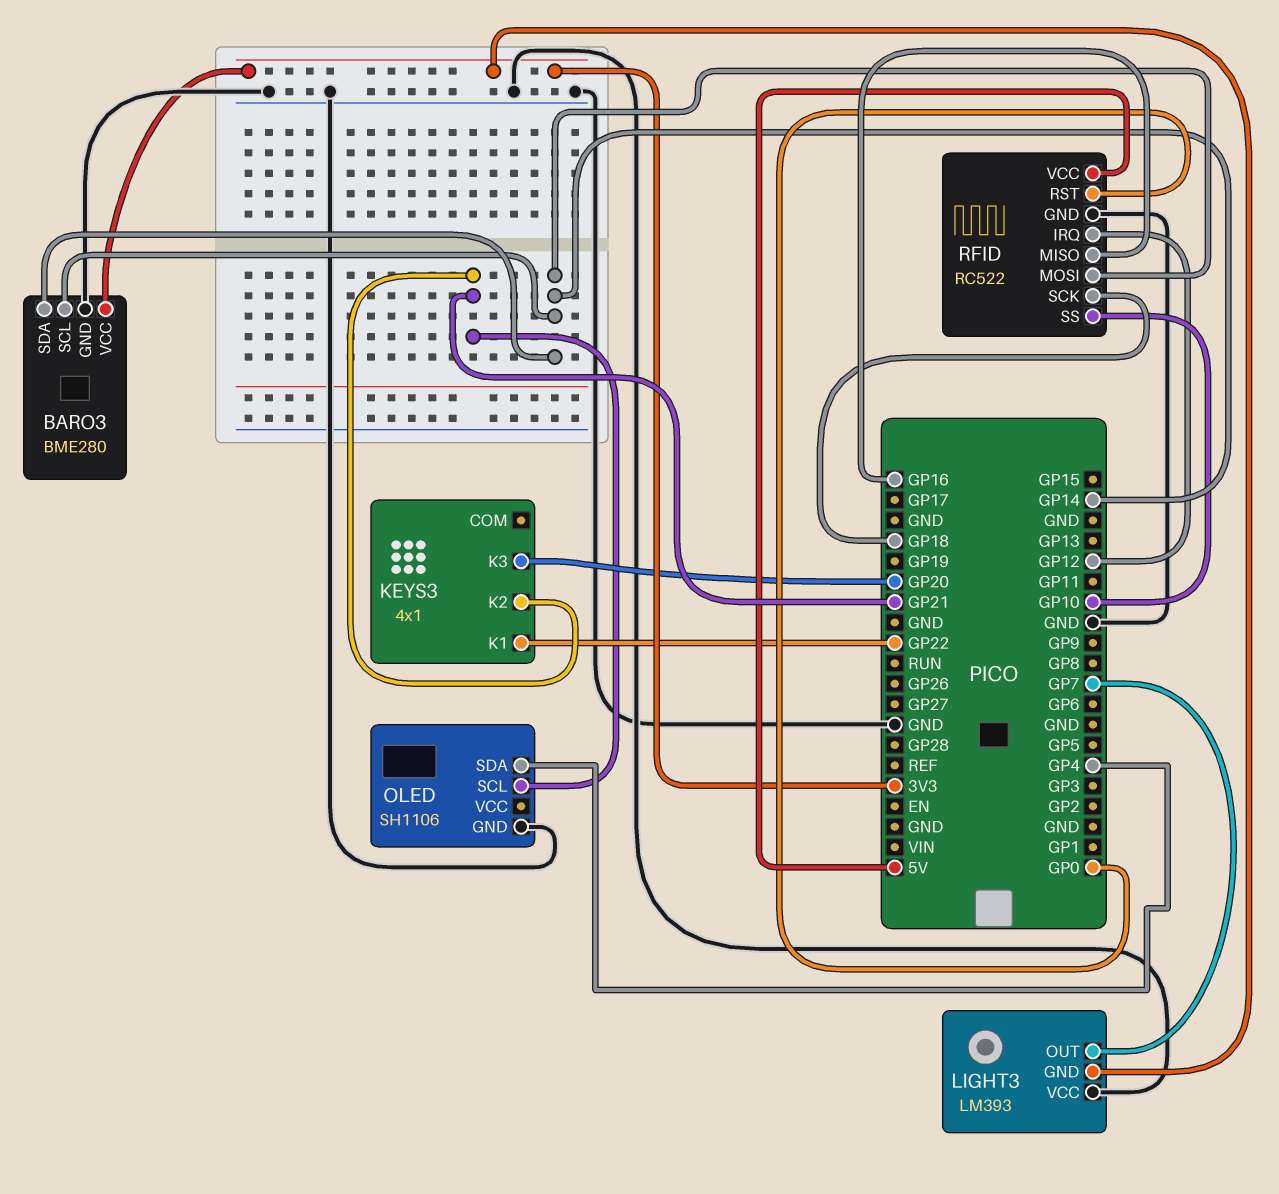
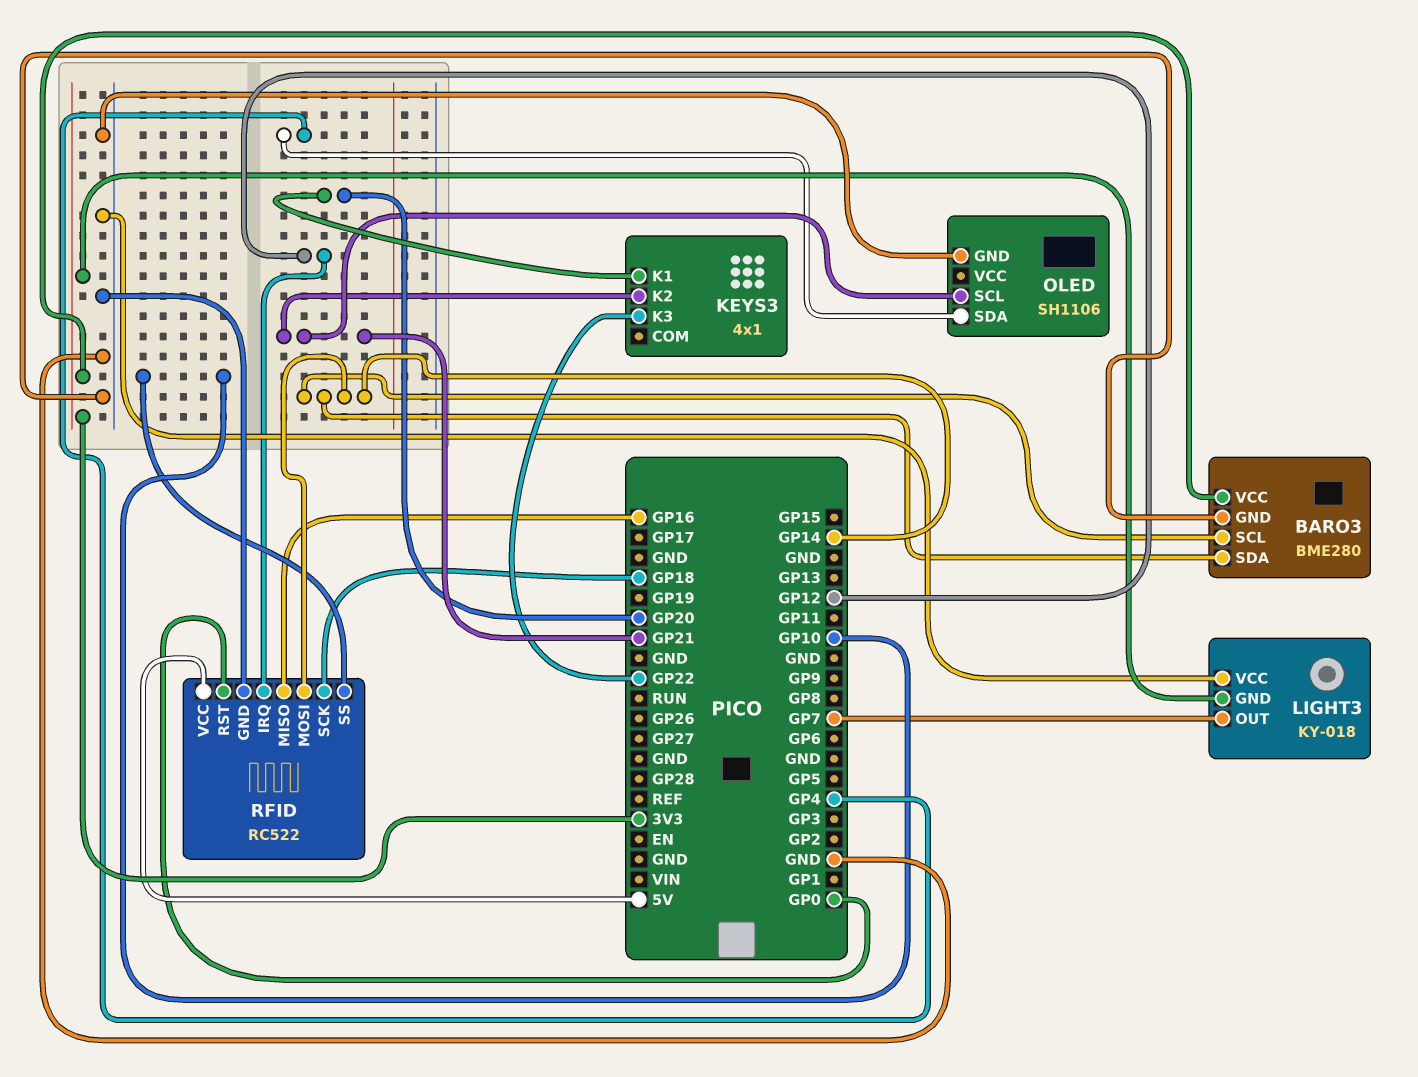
KEYS3 pin K1: GP22 -> GP20
KEYS3 pin K3: GP20 -> GP22
LIGHT3: LM393 -> KY-018

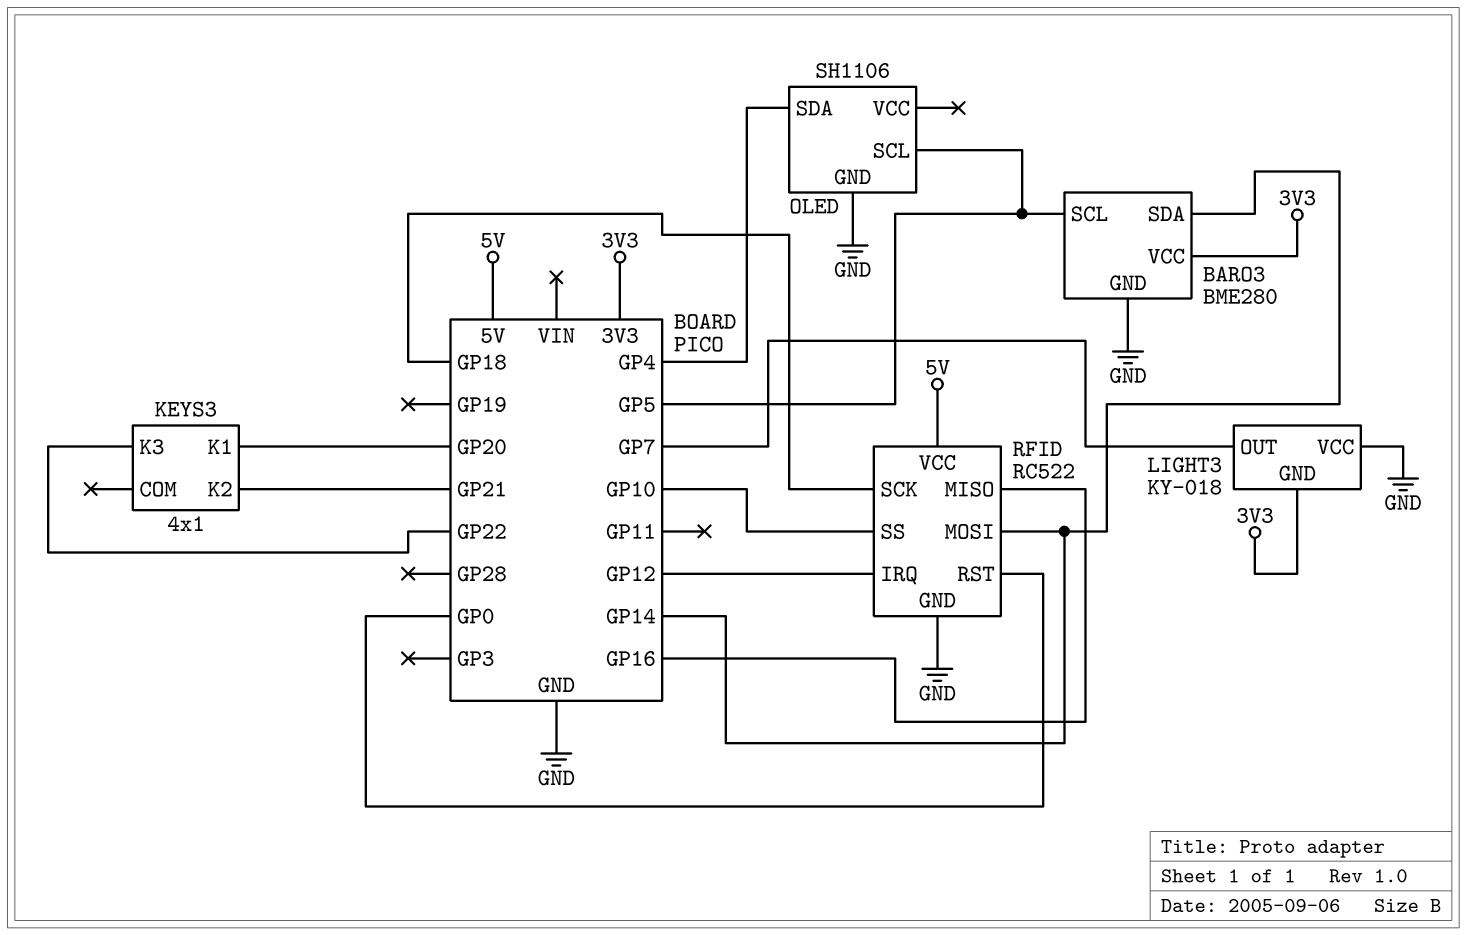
BARO3 pin SCL: GP14 -> GP5
OLED pin SCL: GP21 -> GP5

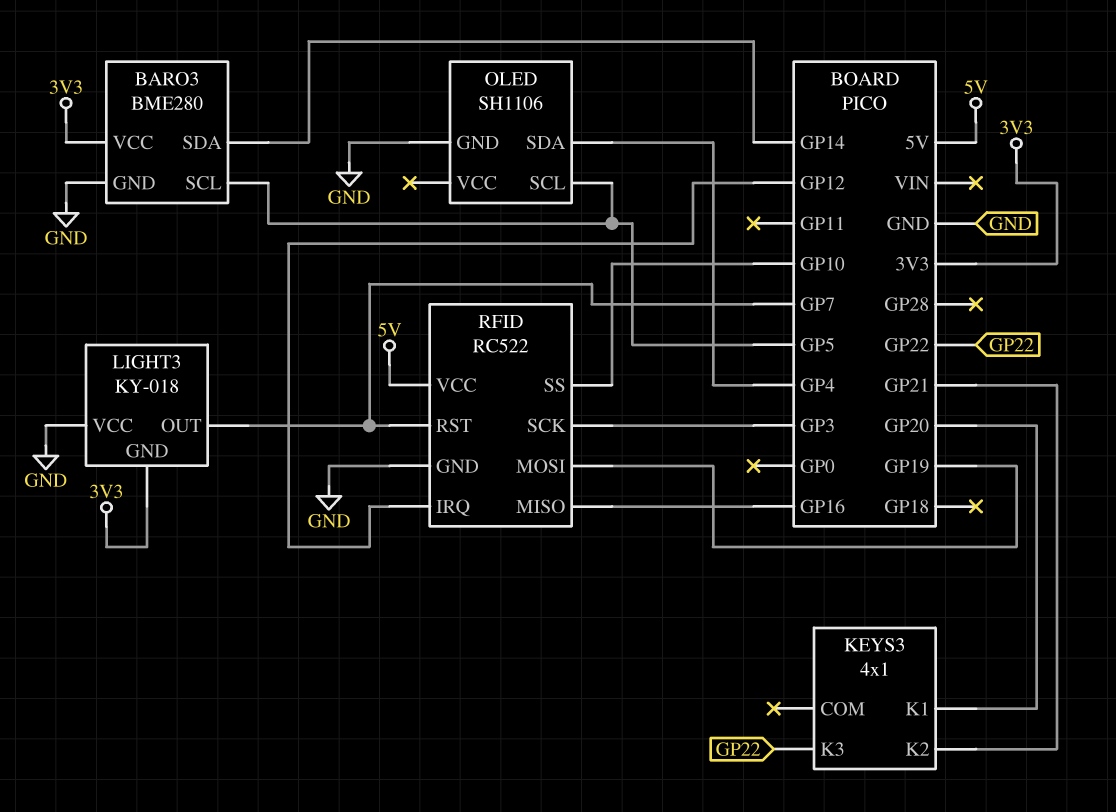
RFID pin MOSI: GP14 -> GP19
RFID pin RST: GP0 -> GP7
RFID pin SCK: GP18 -> GP3

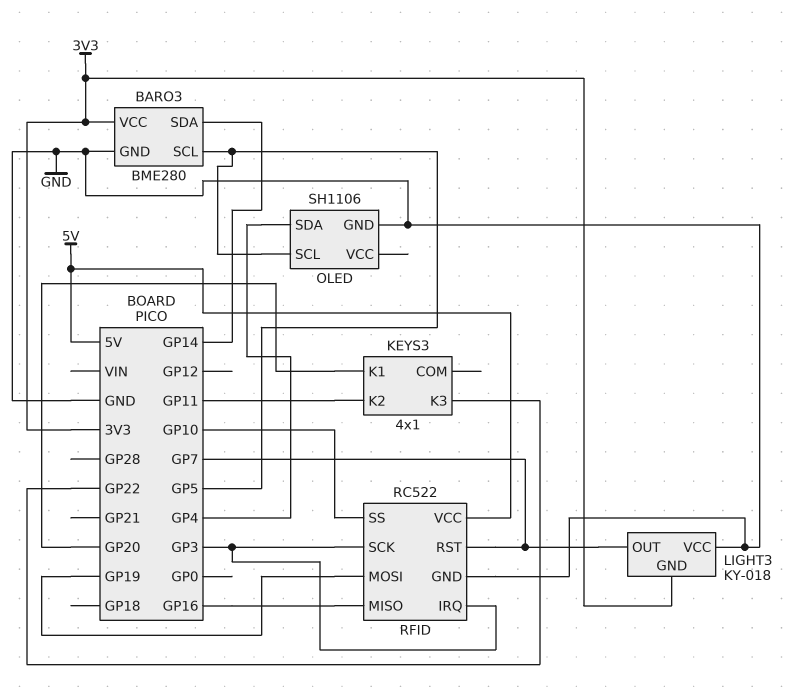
KEYS3 pin K2: GP21 -> GP11
RFID pin IRQ: GP12 -> GP3

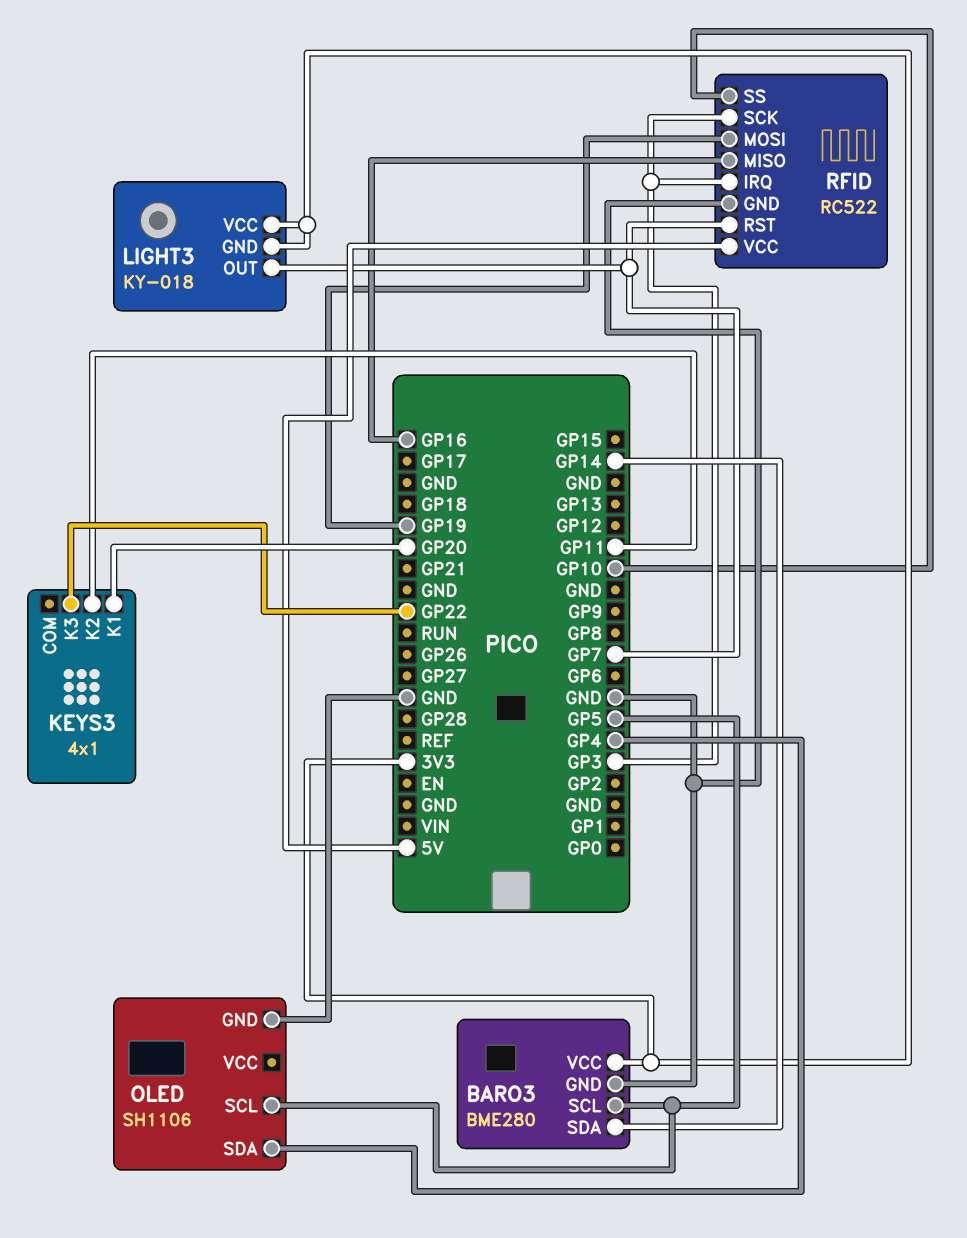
LIGHT3 pin VCC: GND -> 3V3

